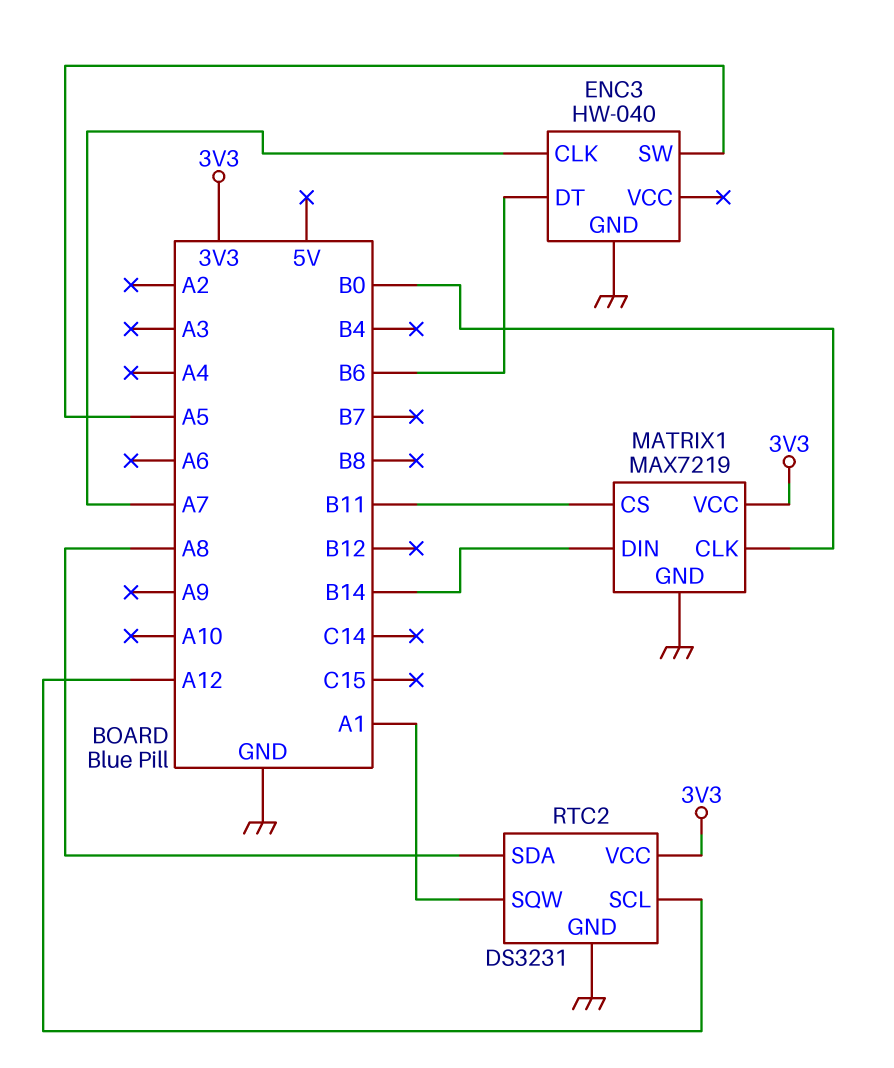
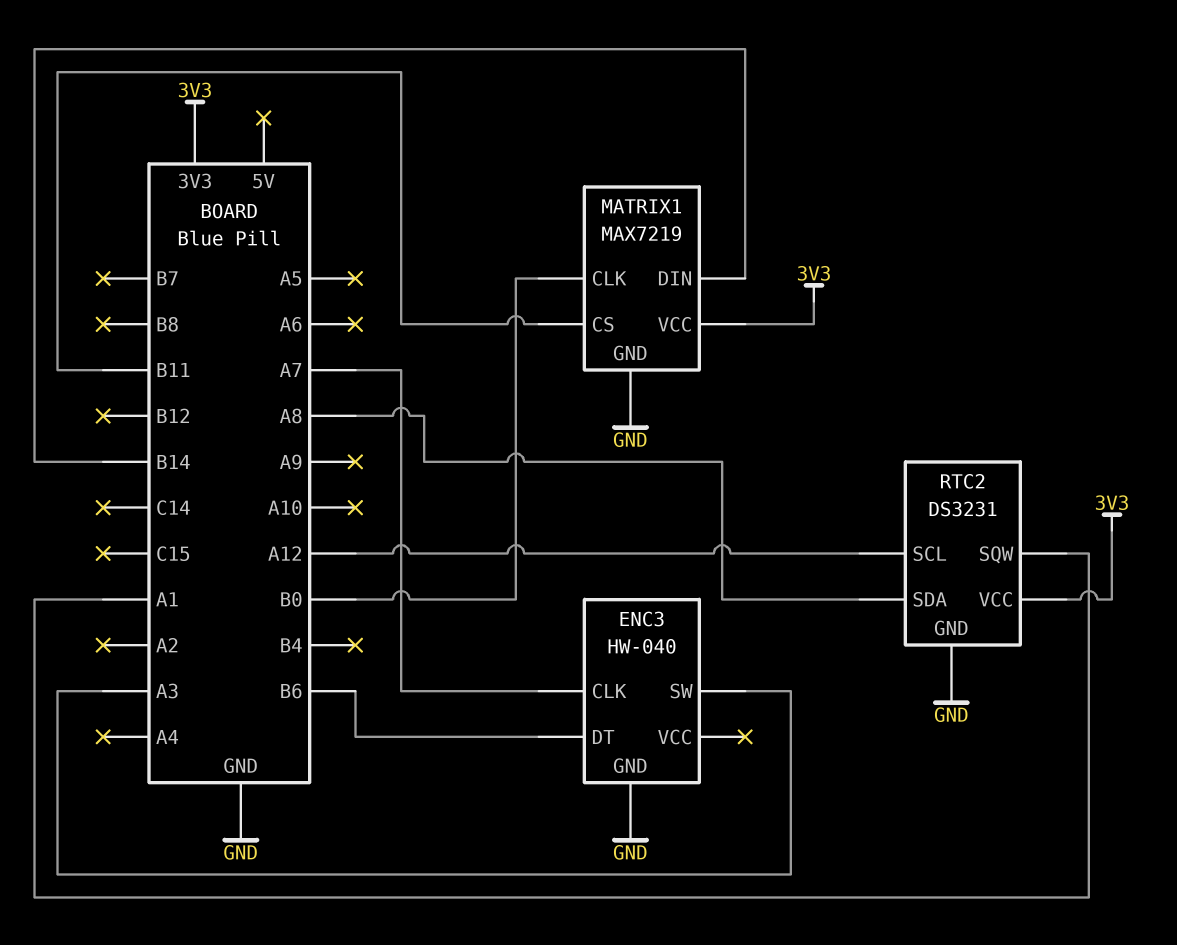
ENC3 pin SW: A5 -> A3

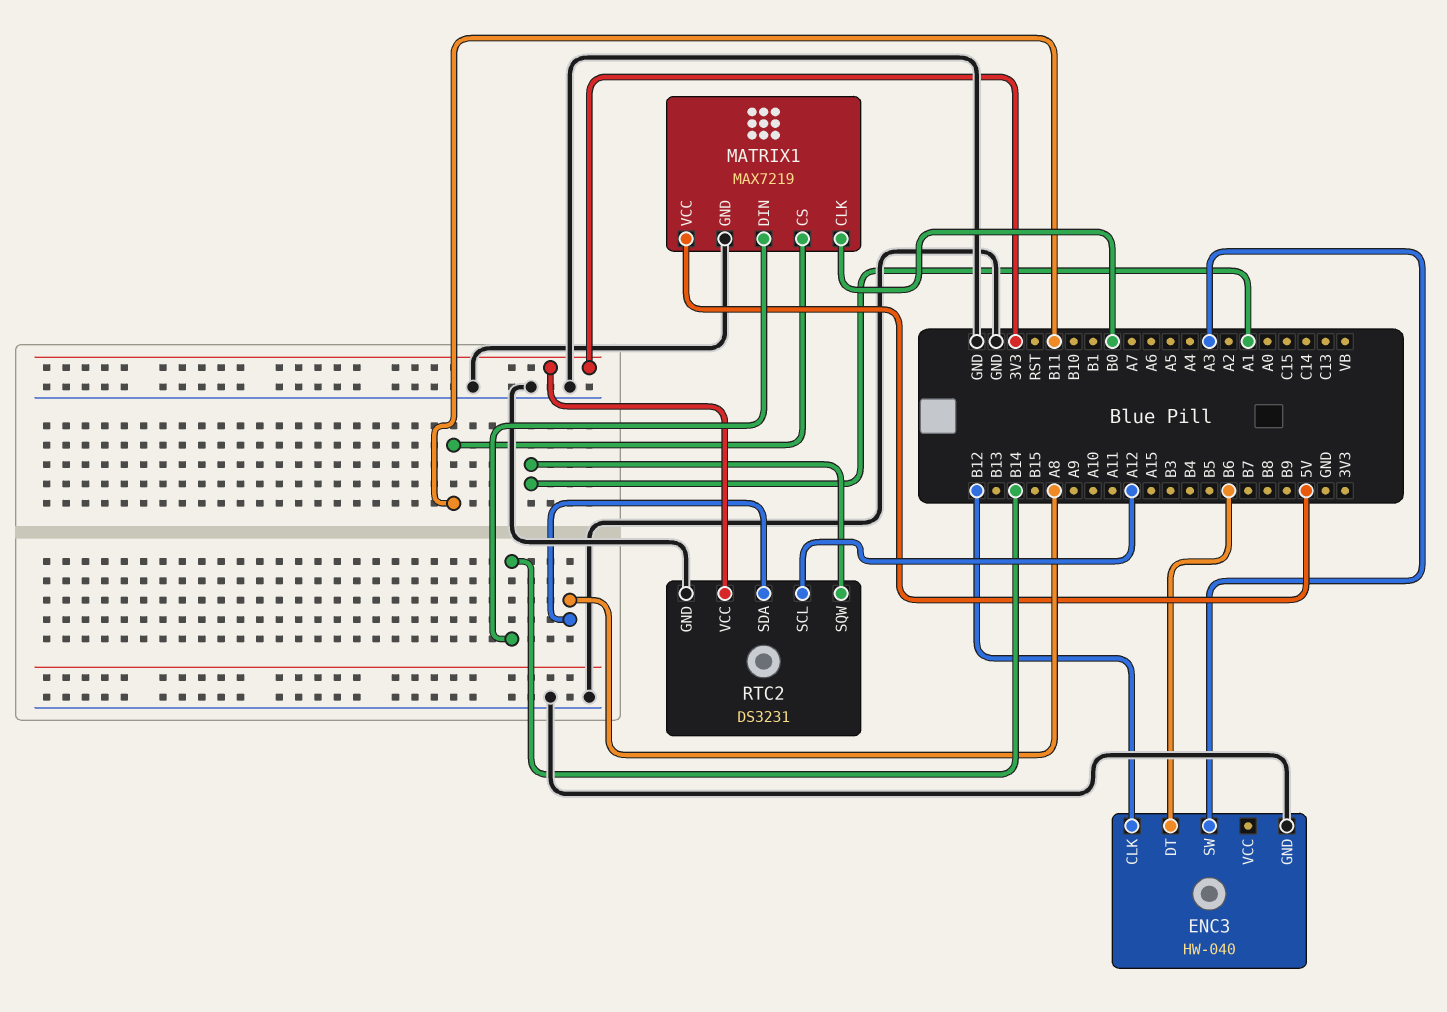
ENC3 pin CLK: A7 -> B12
MATRIX1 pin VCC: 3V3 -> 5V

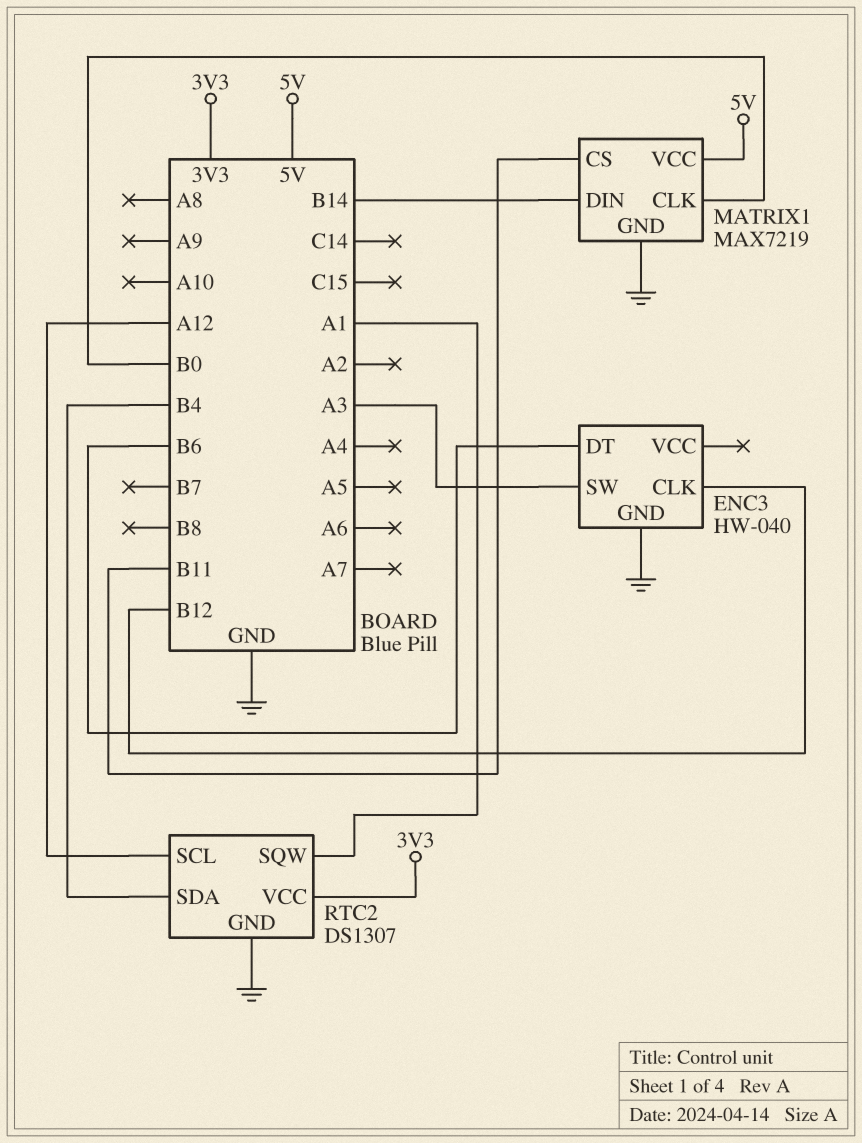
RTC2: DS3231 -> DS1307
RTC2 pin SDA: A8 -> B4

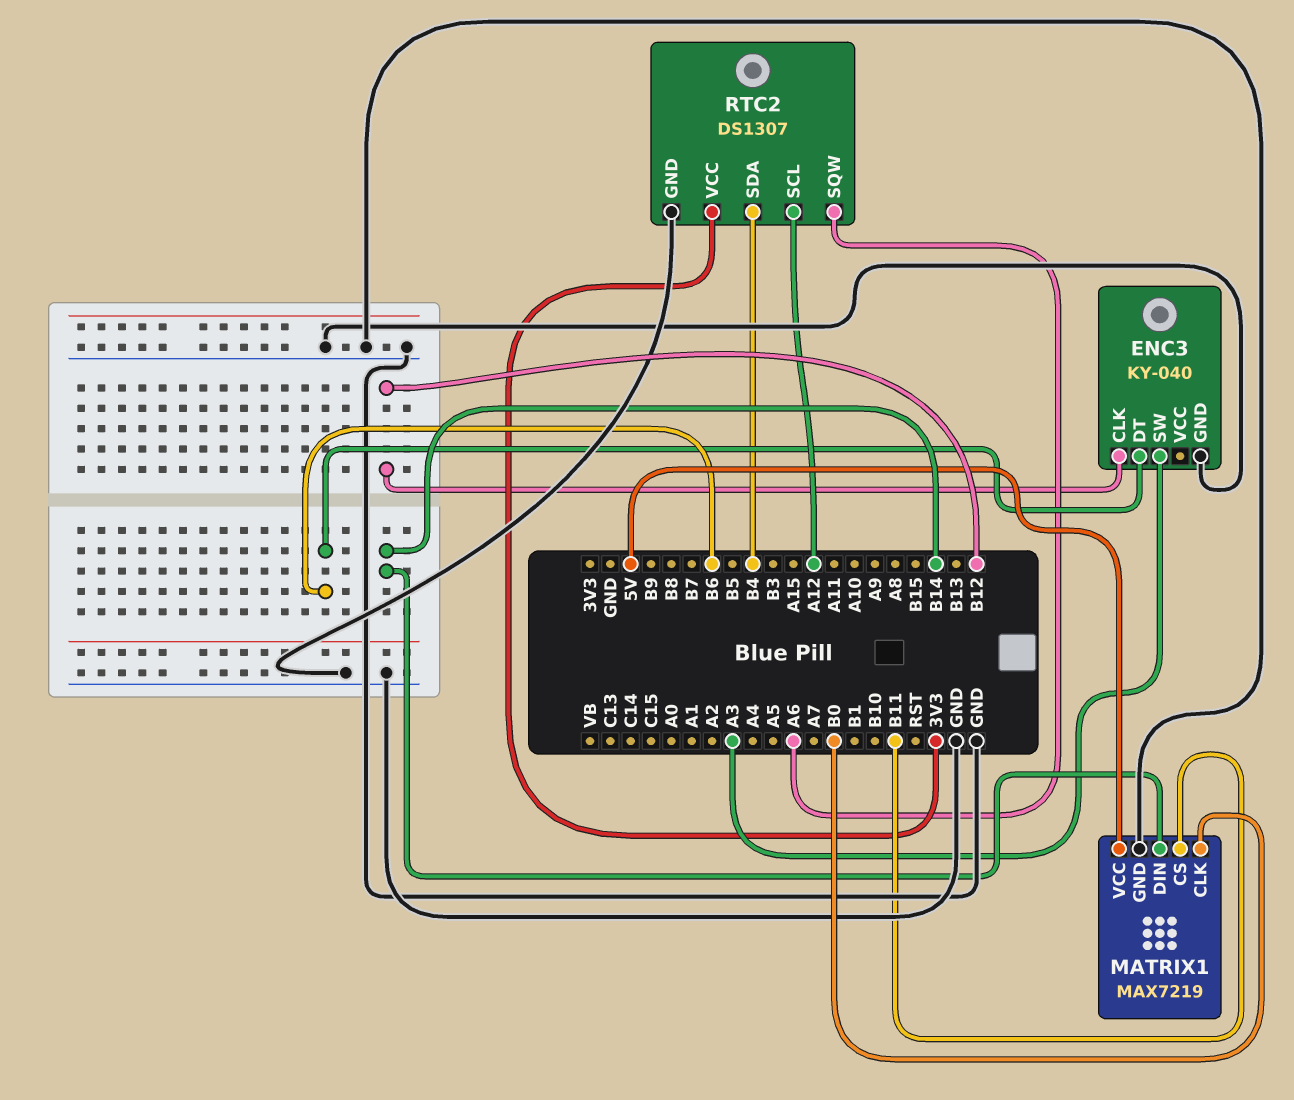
ENC3: HW-040 -> KY-040
RTC2 pin SQW: A1 -> A6

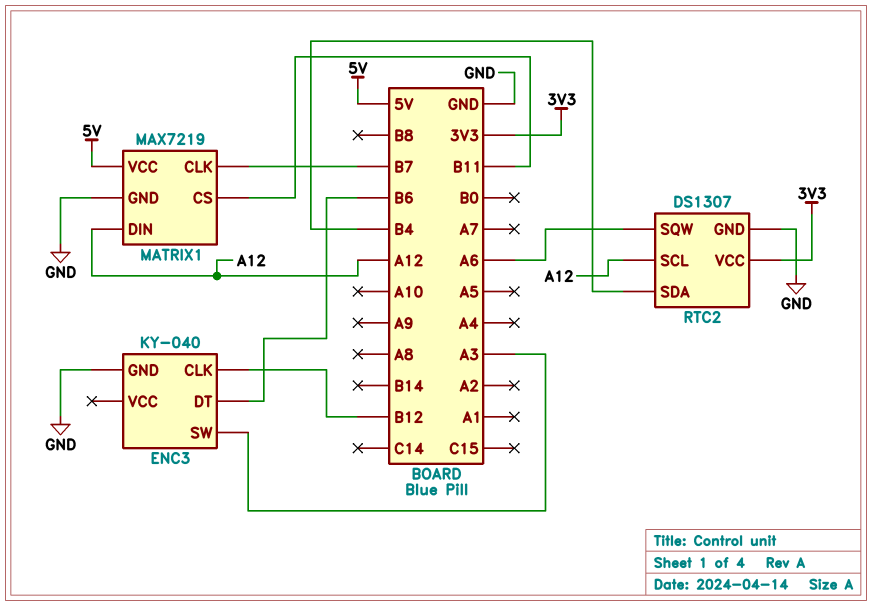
MATRIX1 pin CLK: B0 -> B7
MATRIX1 pin DIN: B14 -> A12

